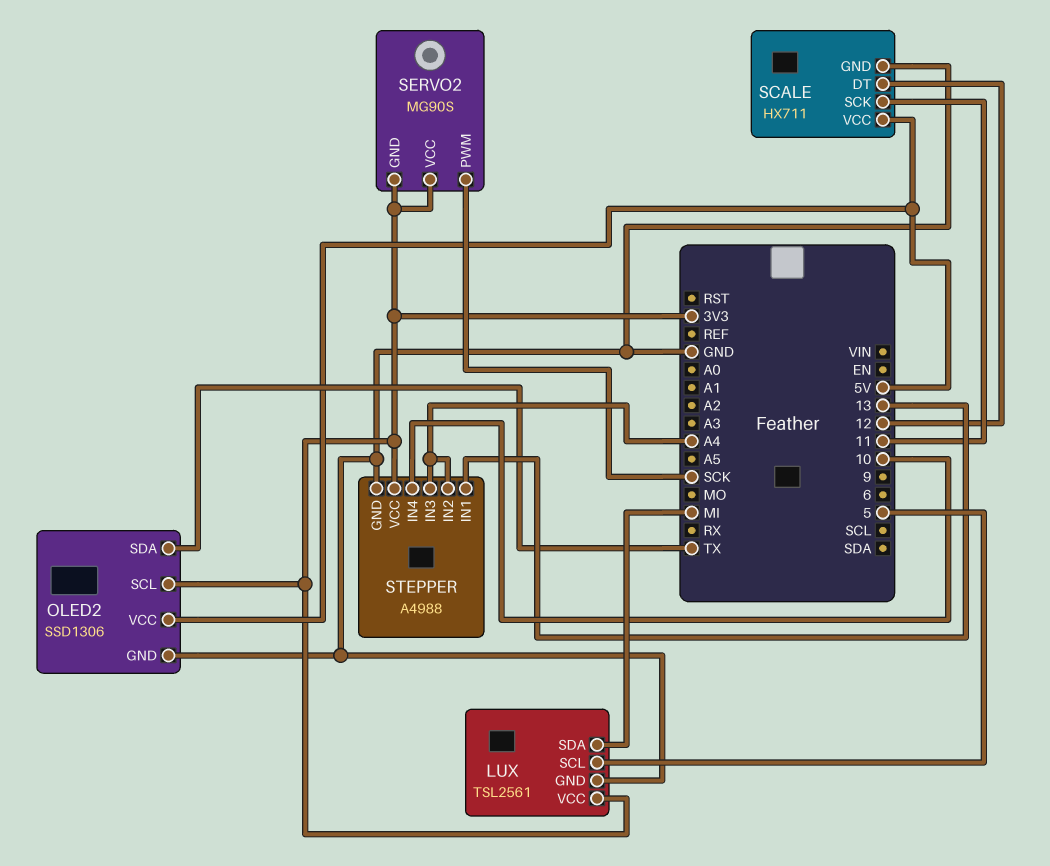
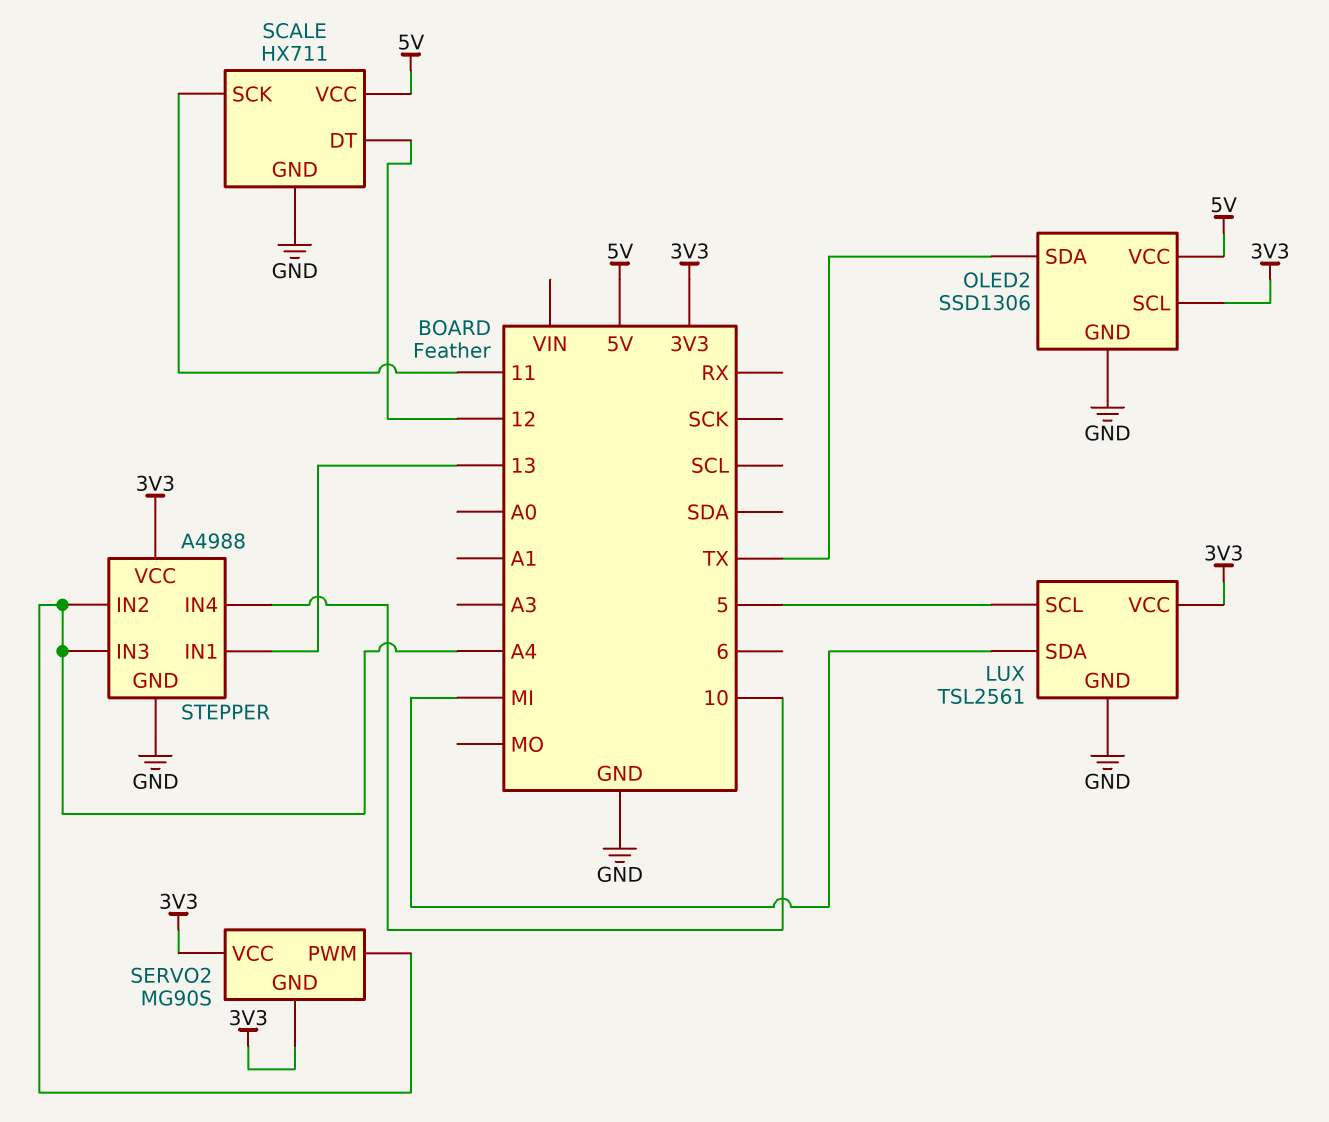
SERVO2 pin PWM: SCK -> A4

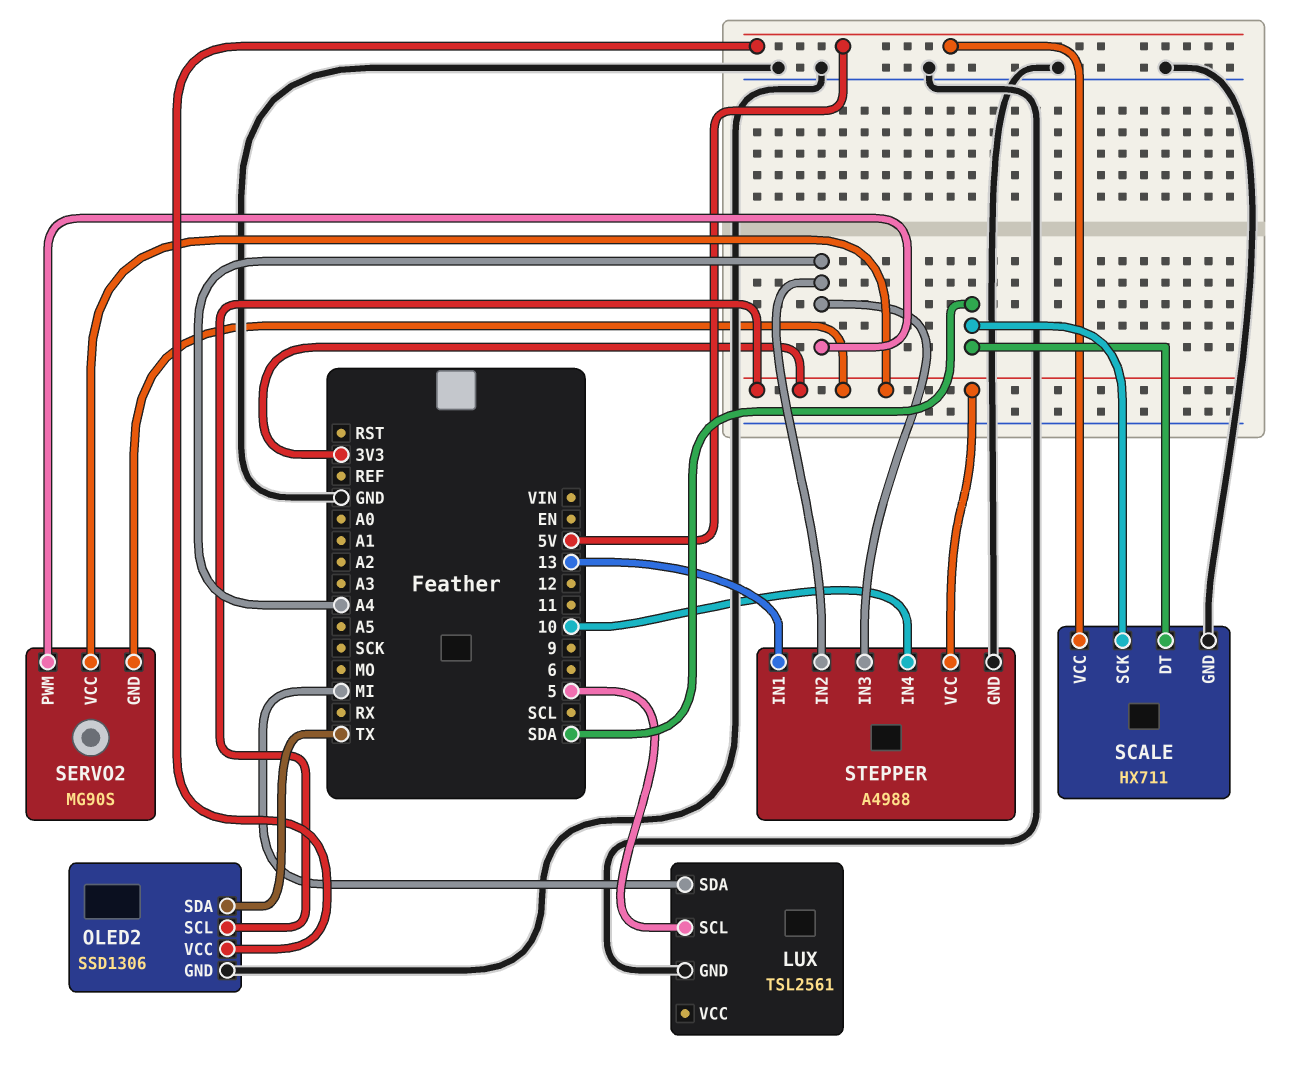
LUX pin VCC: 3V3 -> none
SCALE pin DT: 12 -> SDA
SCALE pin SCK: 11 -> SDA

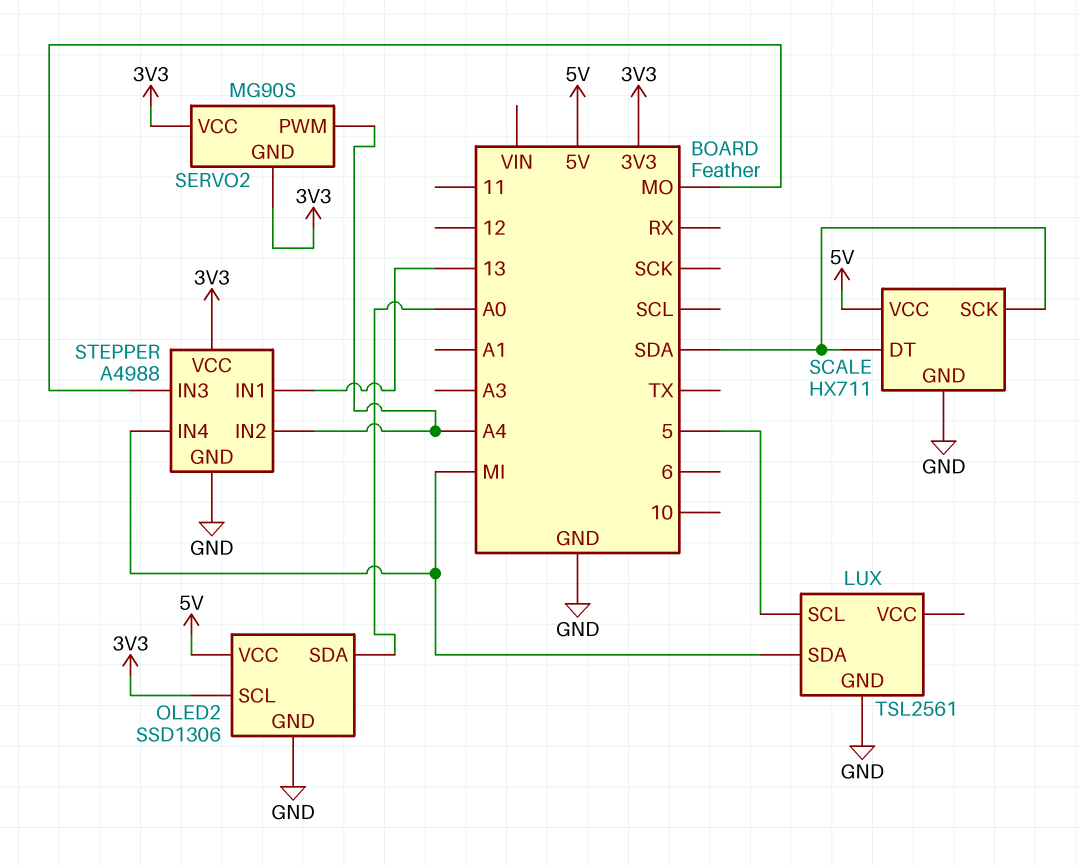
OLED2 pin SDA: TX -> A0
STEPPER pin IN3: A4 -> MO
STEPPER pin IN4: 10 -> MI

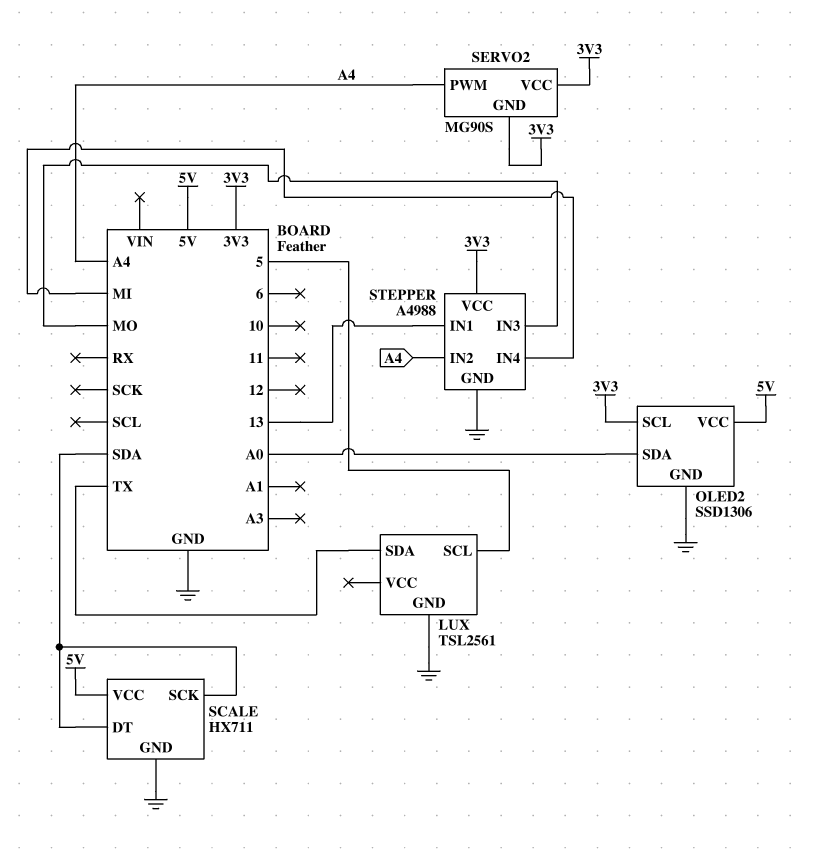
LUX pin SDA: MI -> TX

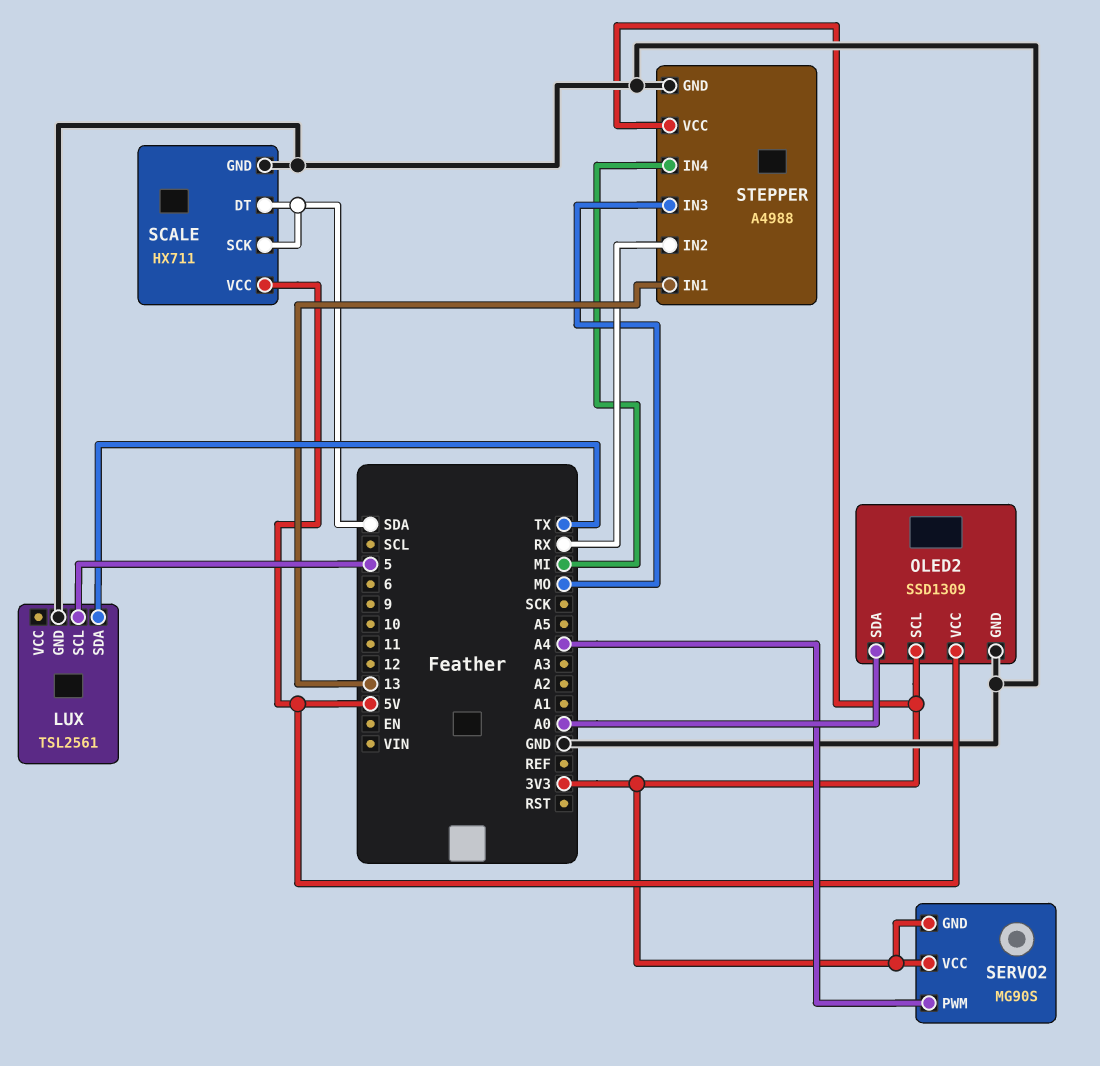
OLED2: SSD1306 -> SSD1309
STEPPER pin IN2: A4 -> RX

